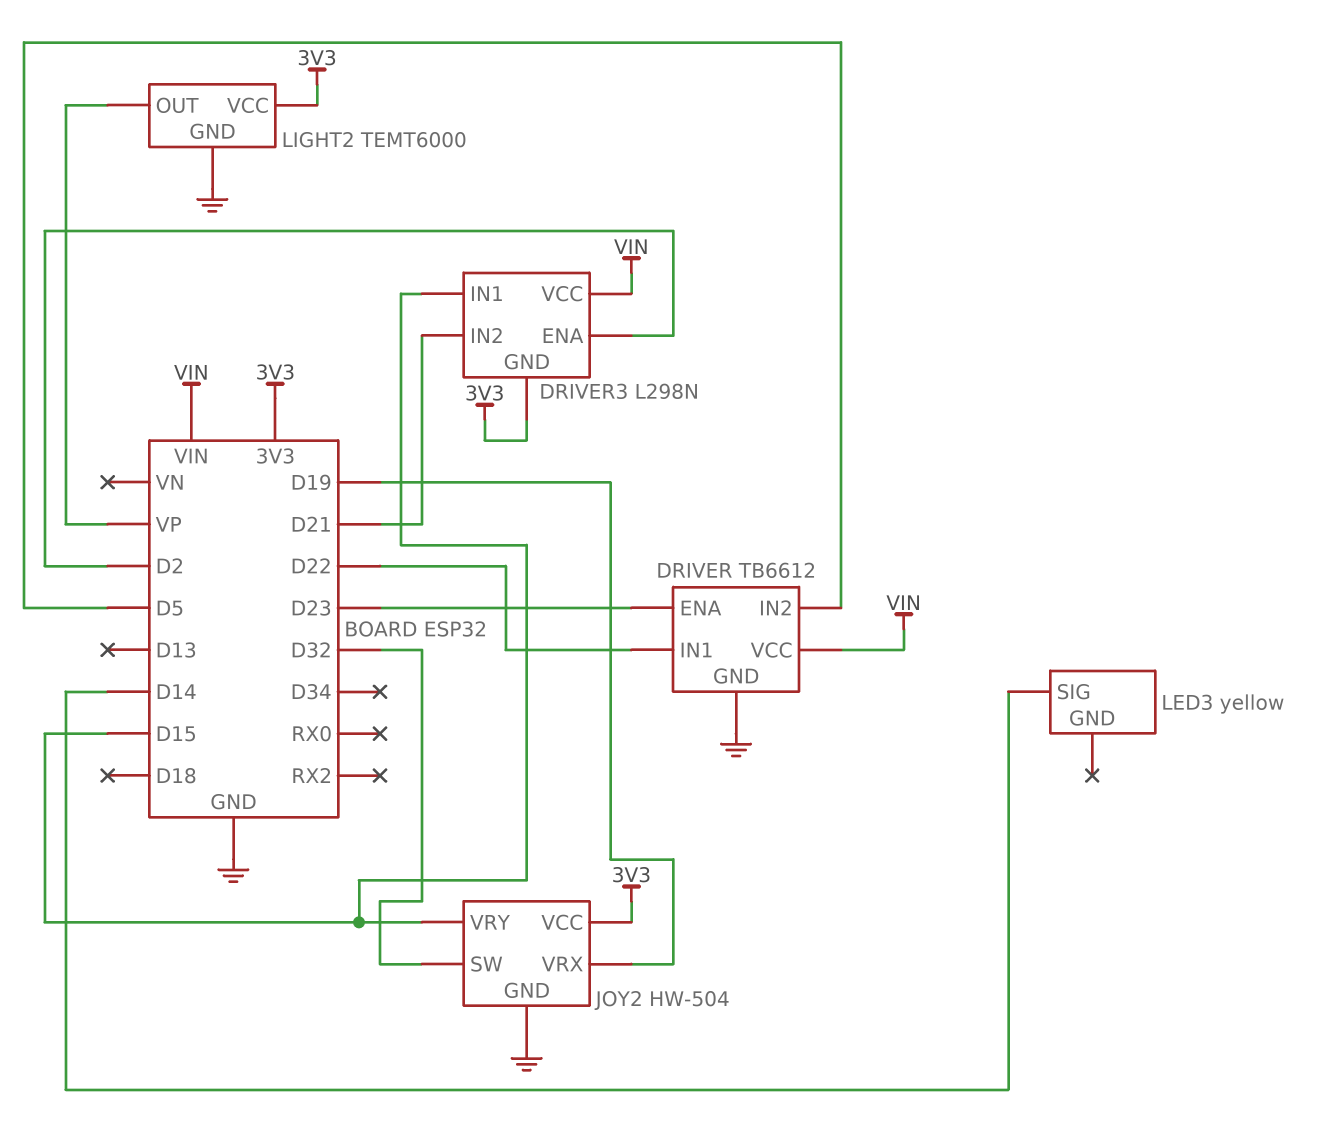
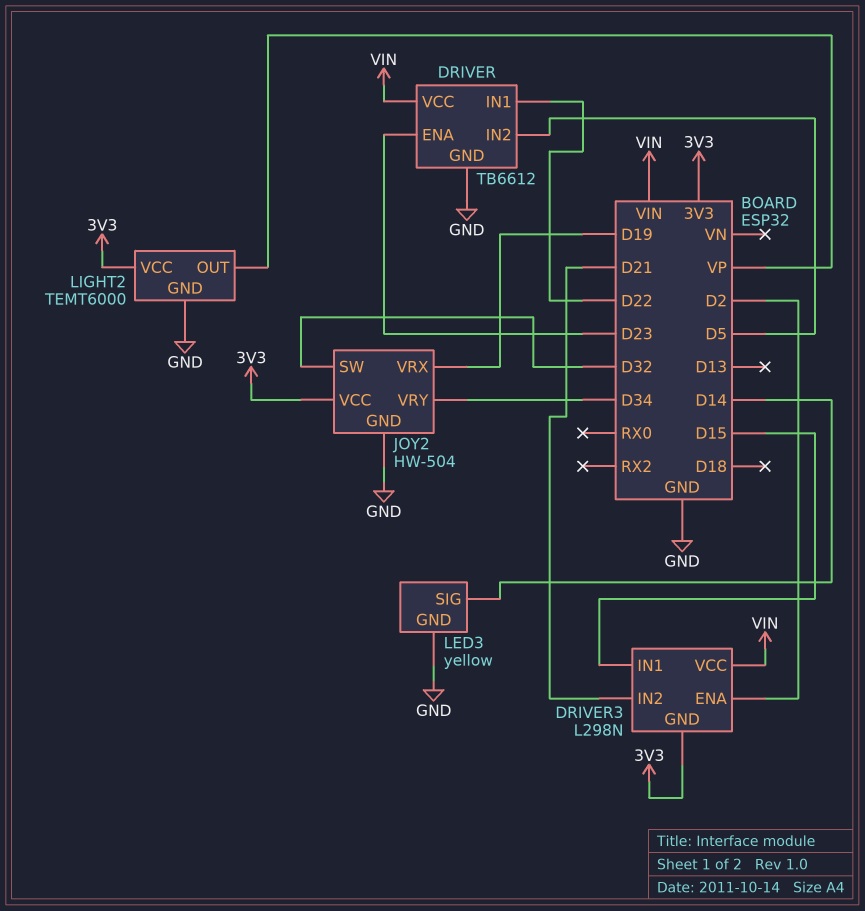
JOY2 pin VRY: D15 -> D34
LED3 pin GND: none -> GND

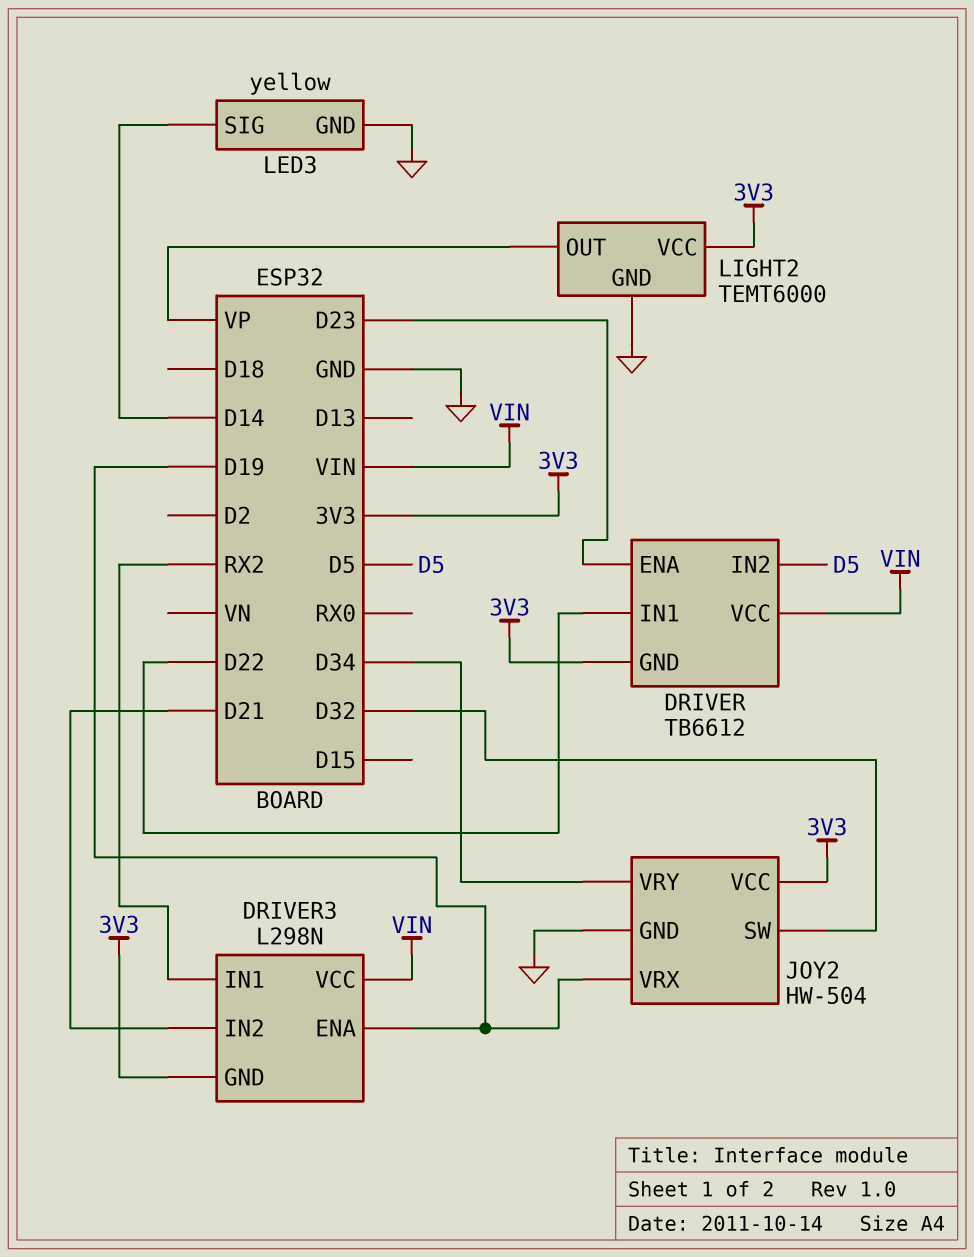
DRIVER pin GND: GND -> 3V3
DRIVER3 pin ENA: D2 -> D19
DRIVER3 pin IN1: D15 -> RX2

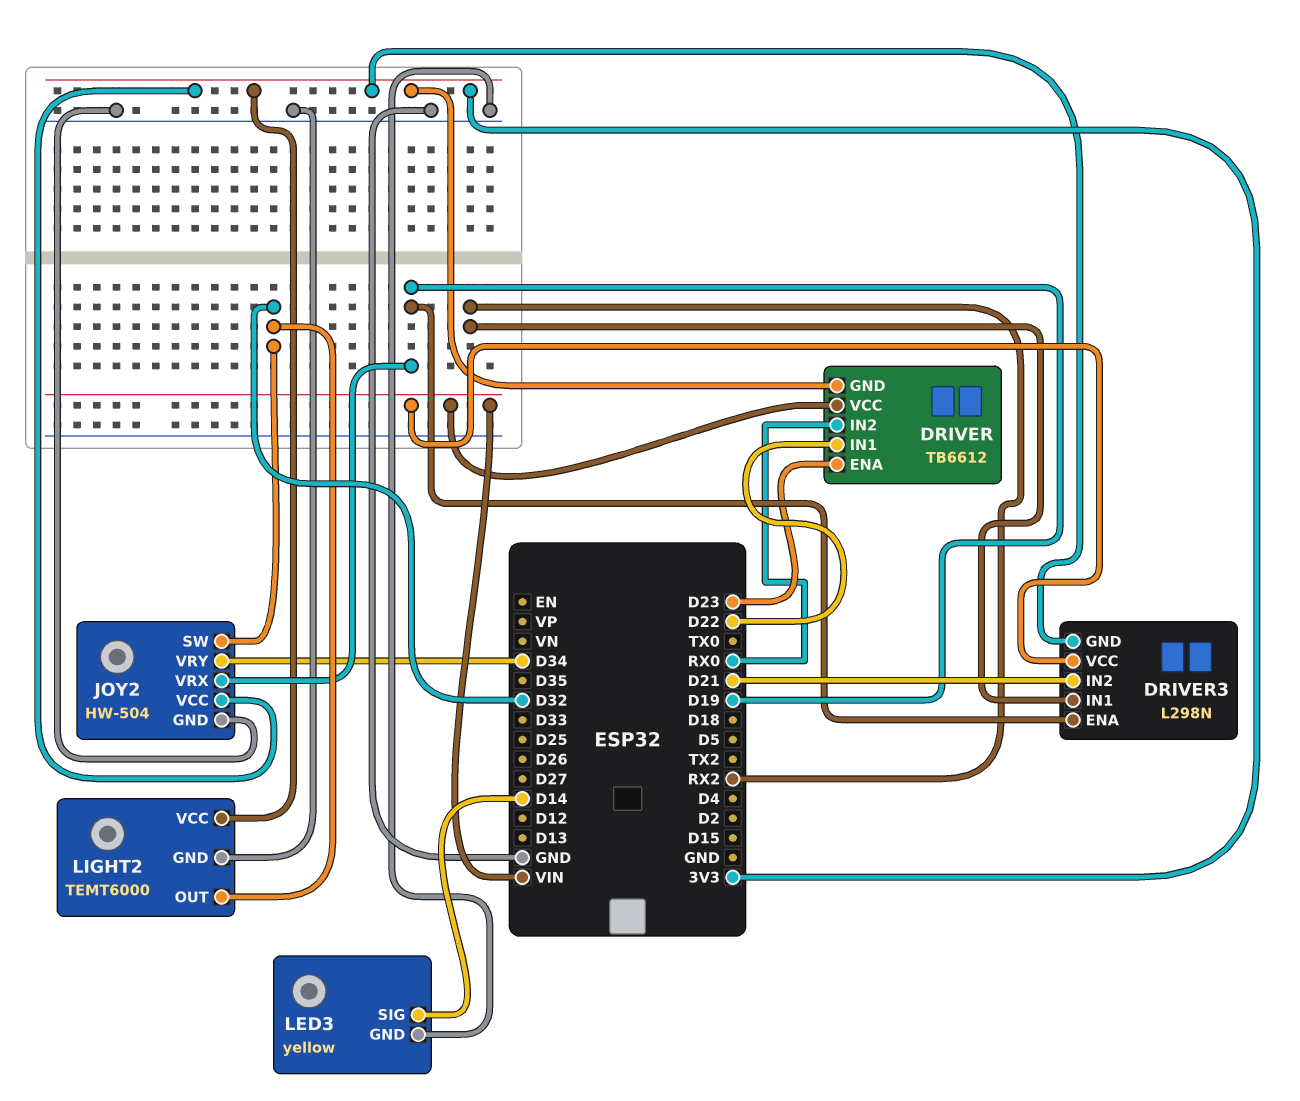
DRIVER pin IN2: D5 -> RX0
LIGHT2 pin OUT: VP -> D32

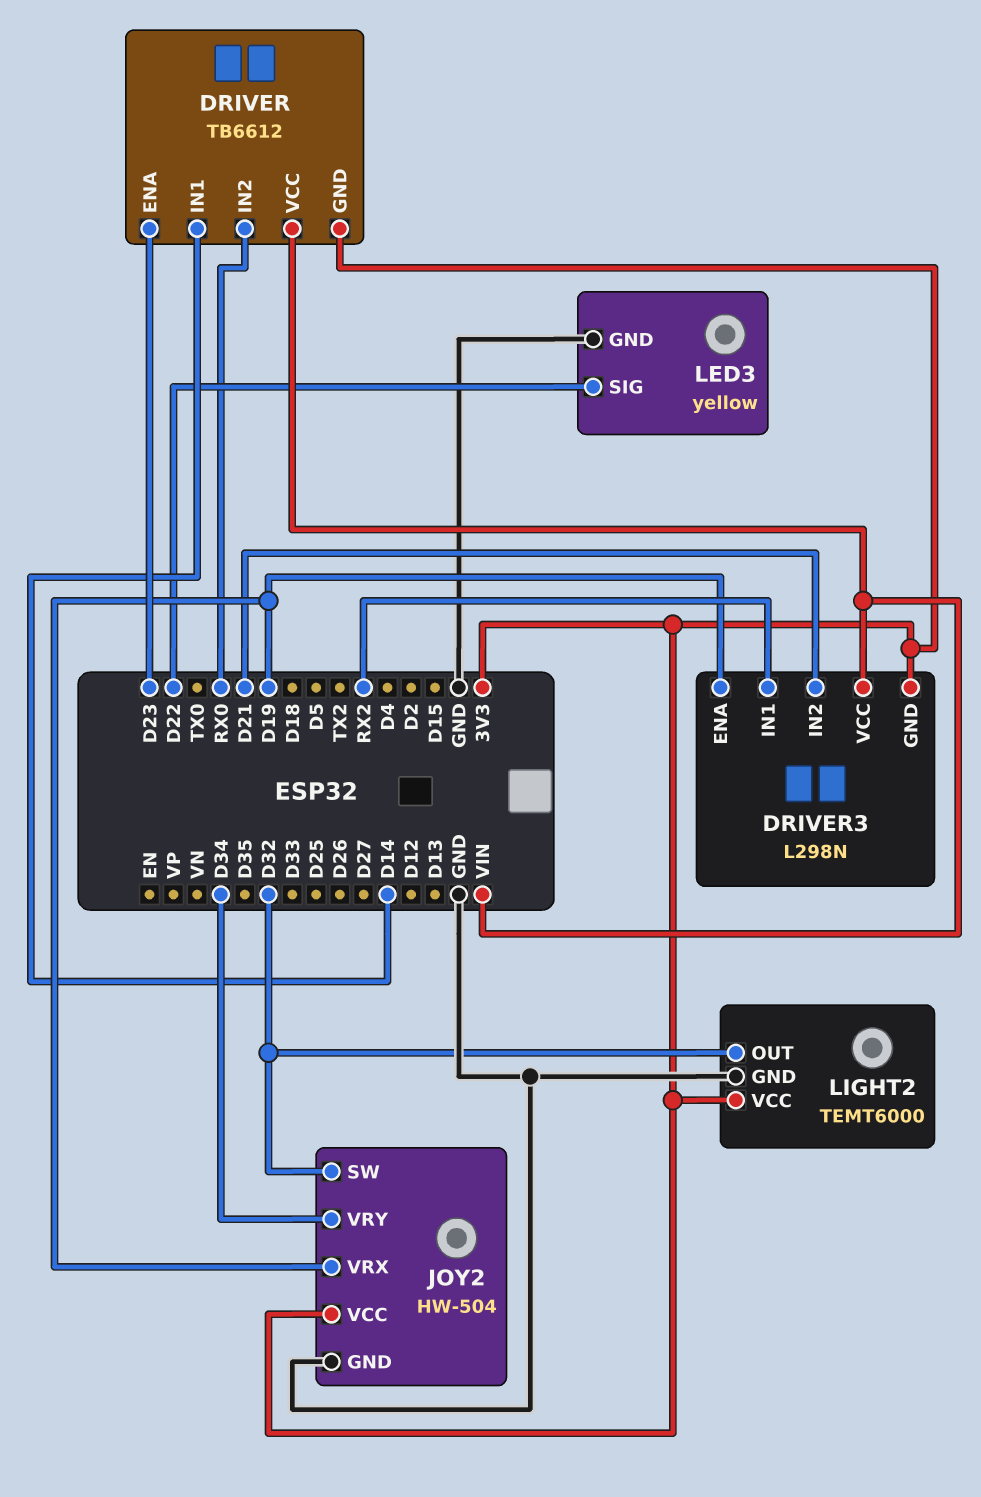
DRIVER pin IN1: D22 -> D14
LED3 pin SIG: D14 -> D22

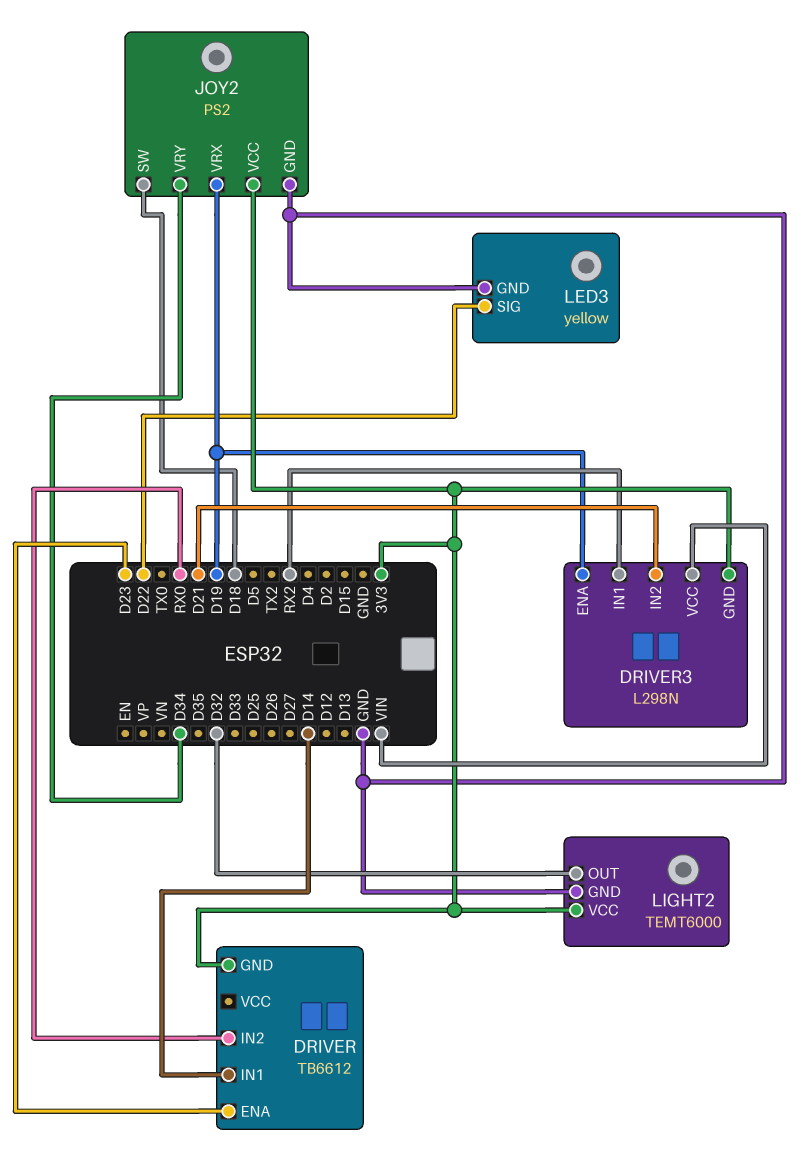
DRIVER pin VCC: VIN -> none
JOY2: HW-504 -> PS2
JOY2 pin SW: D32 -> D18

